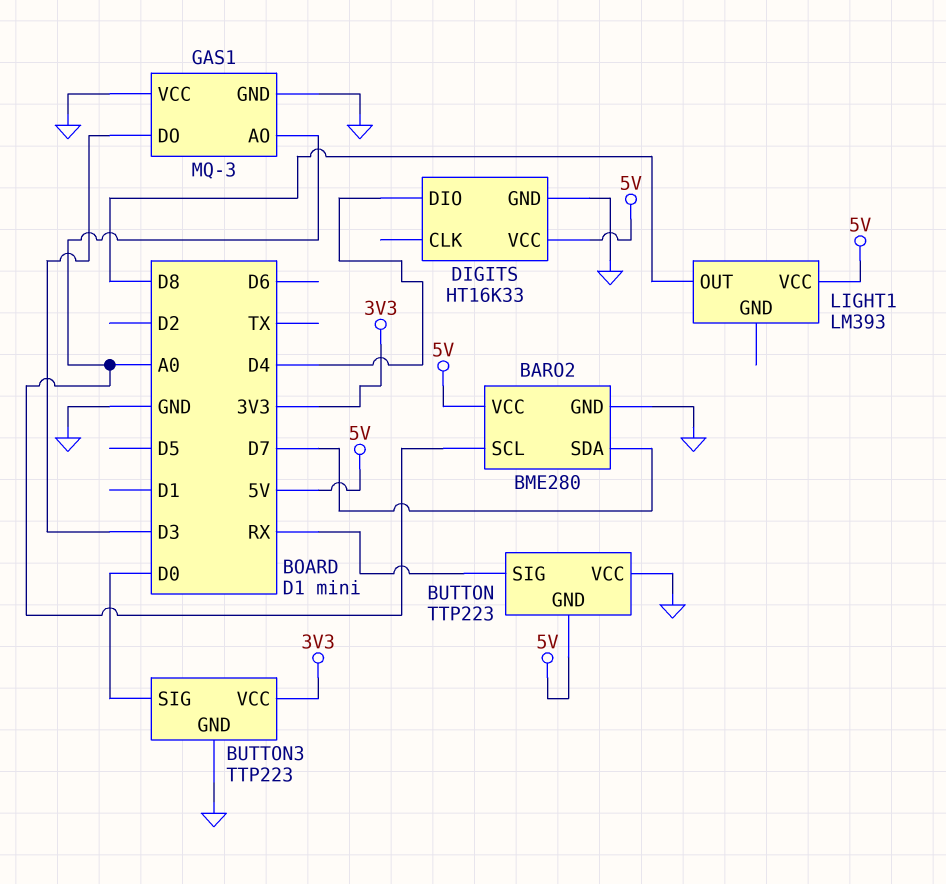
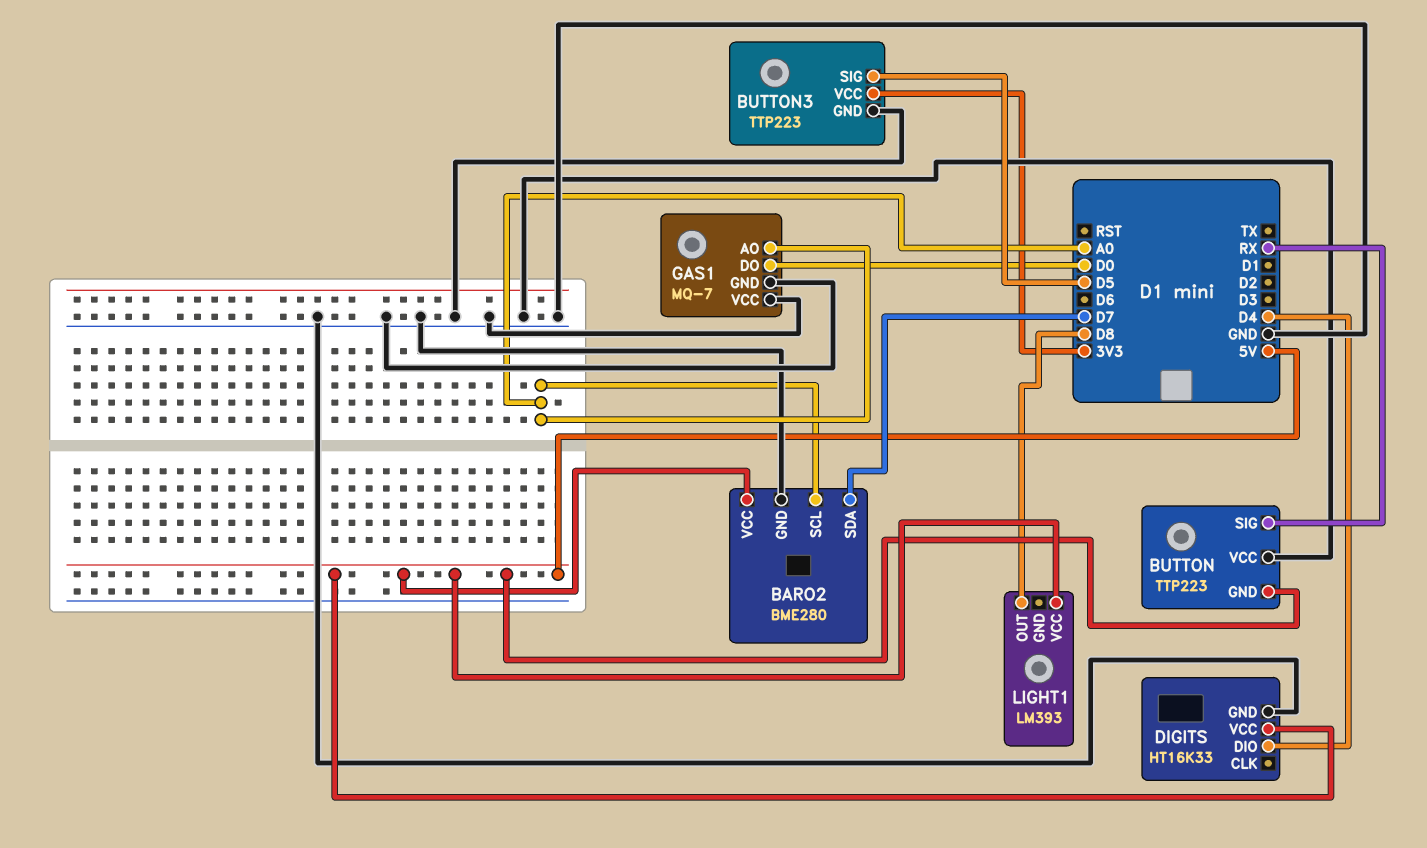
BUTTON3 pin SIG: D0 -> D5
GAS1: MQ-3 -> MQ-7
GAS1 pin DO: D3 -> D0

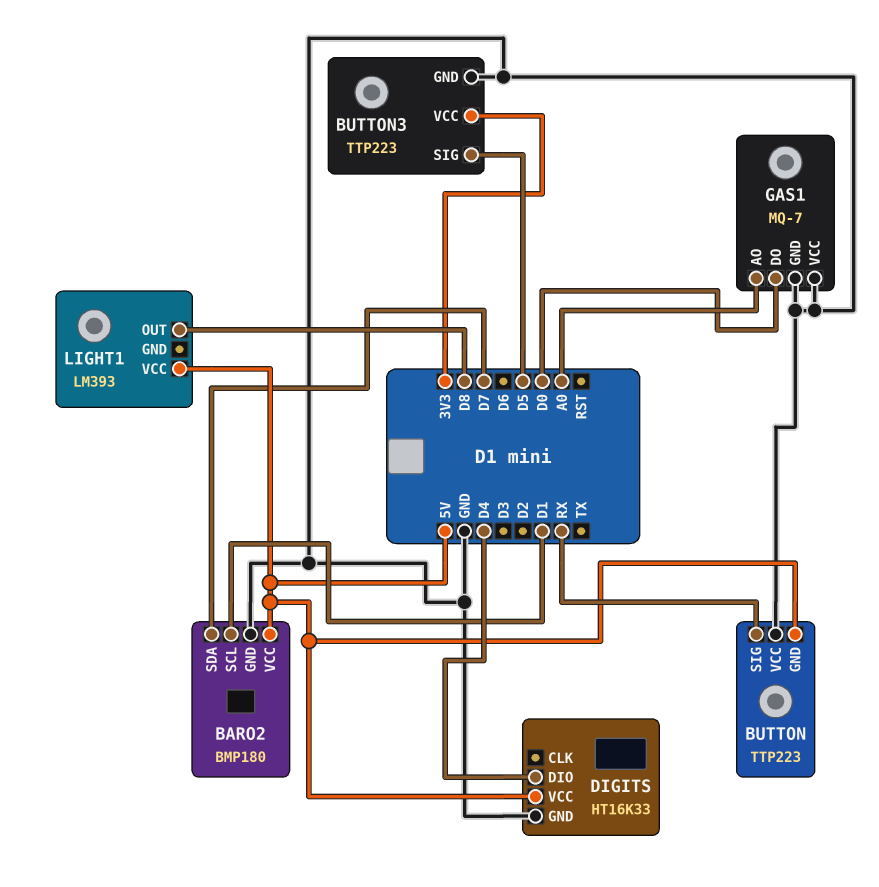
BARO2: BME280 -> BMP180
BARO2 pin SCL: A0 -> D1

